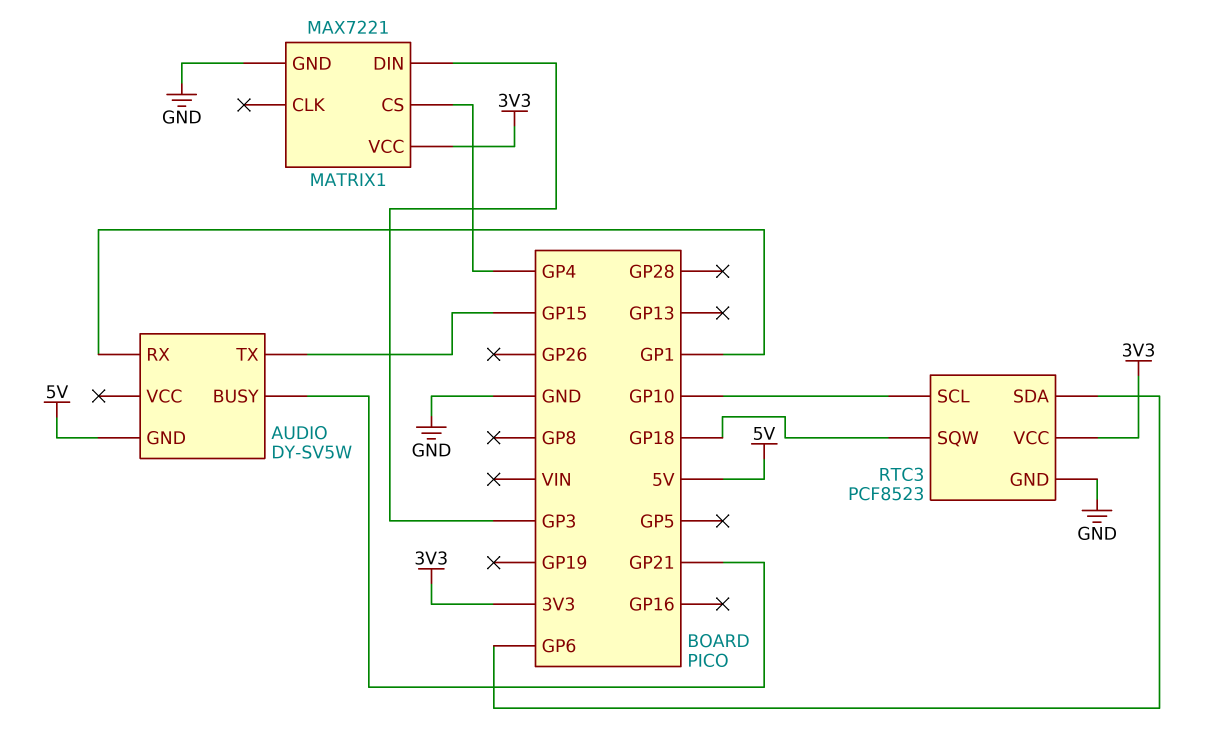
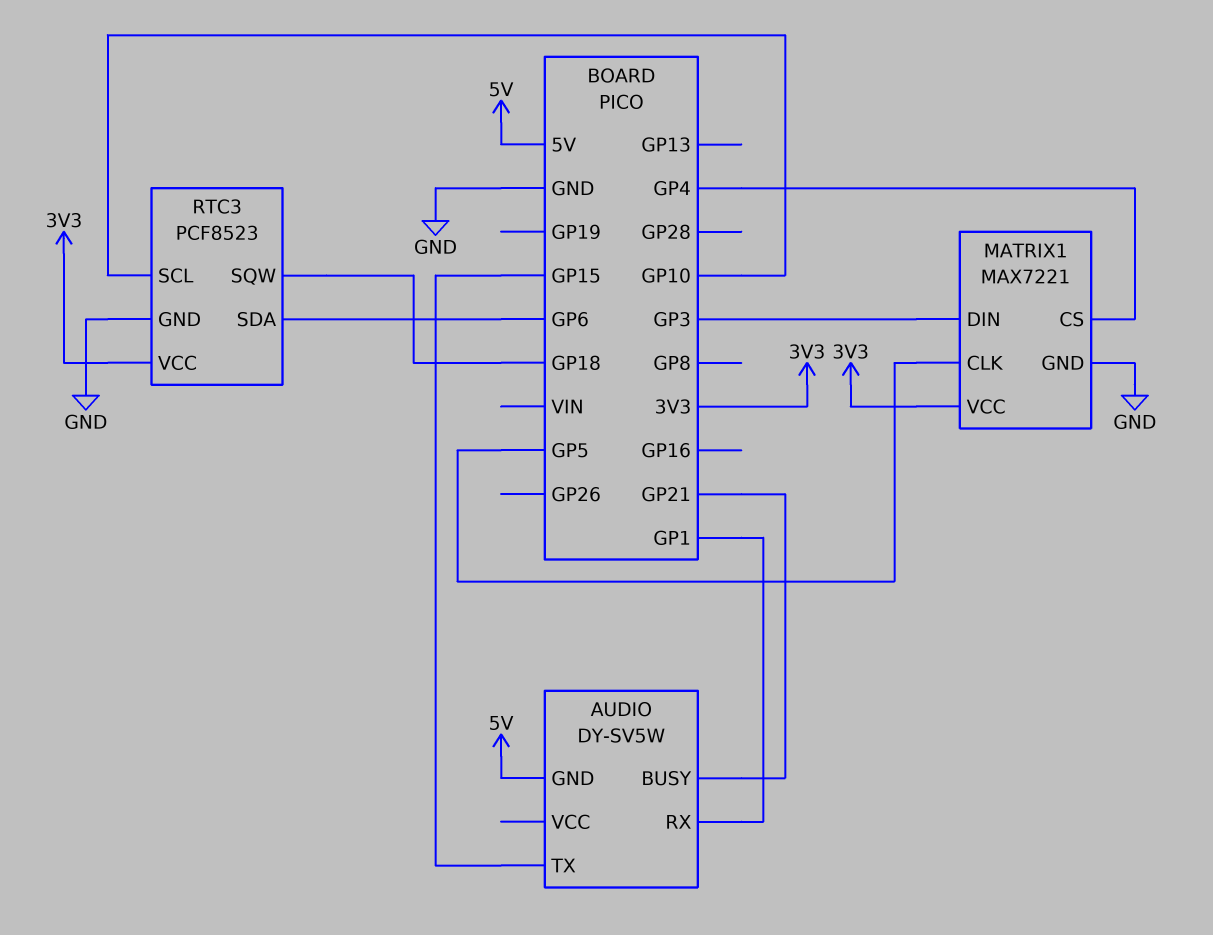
MATRIX1 pin CLK: none -> GP5

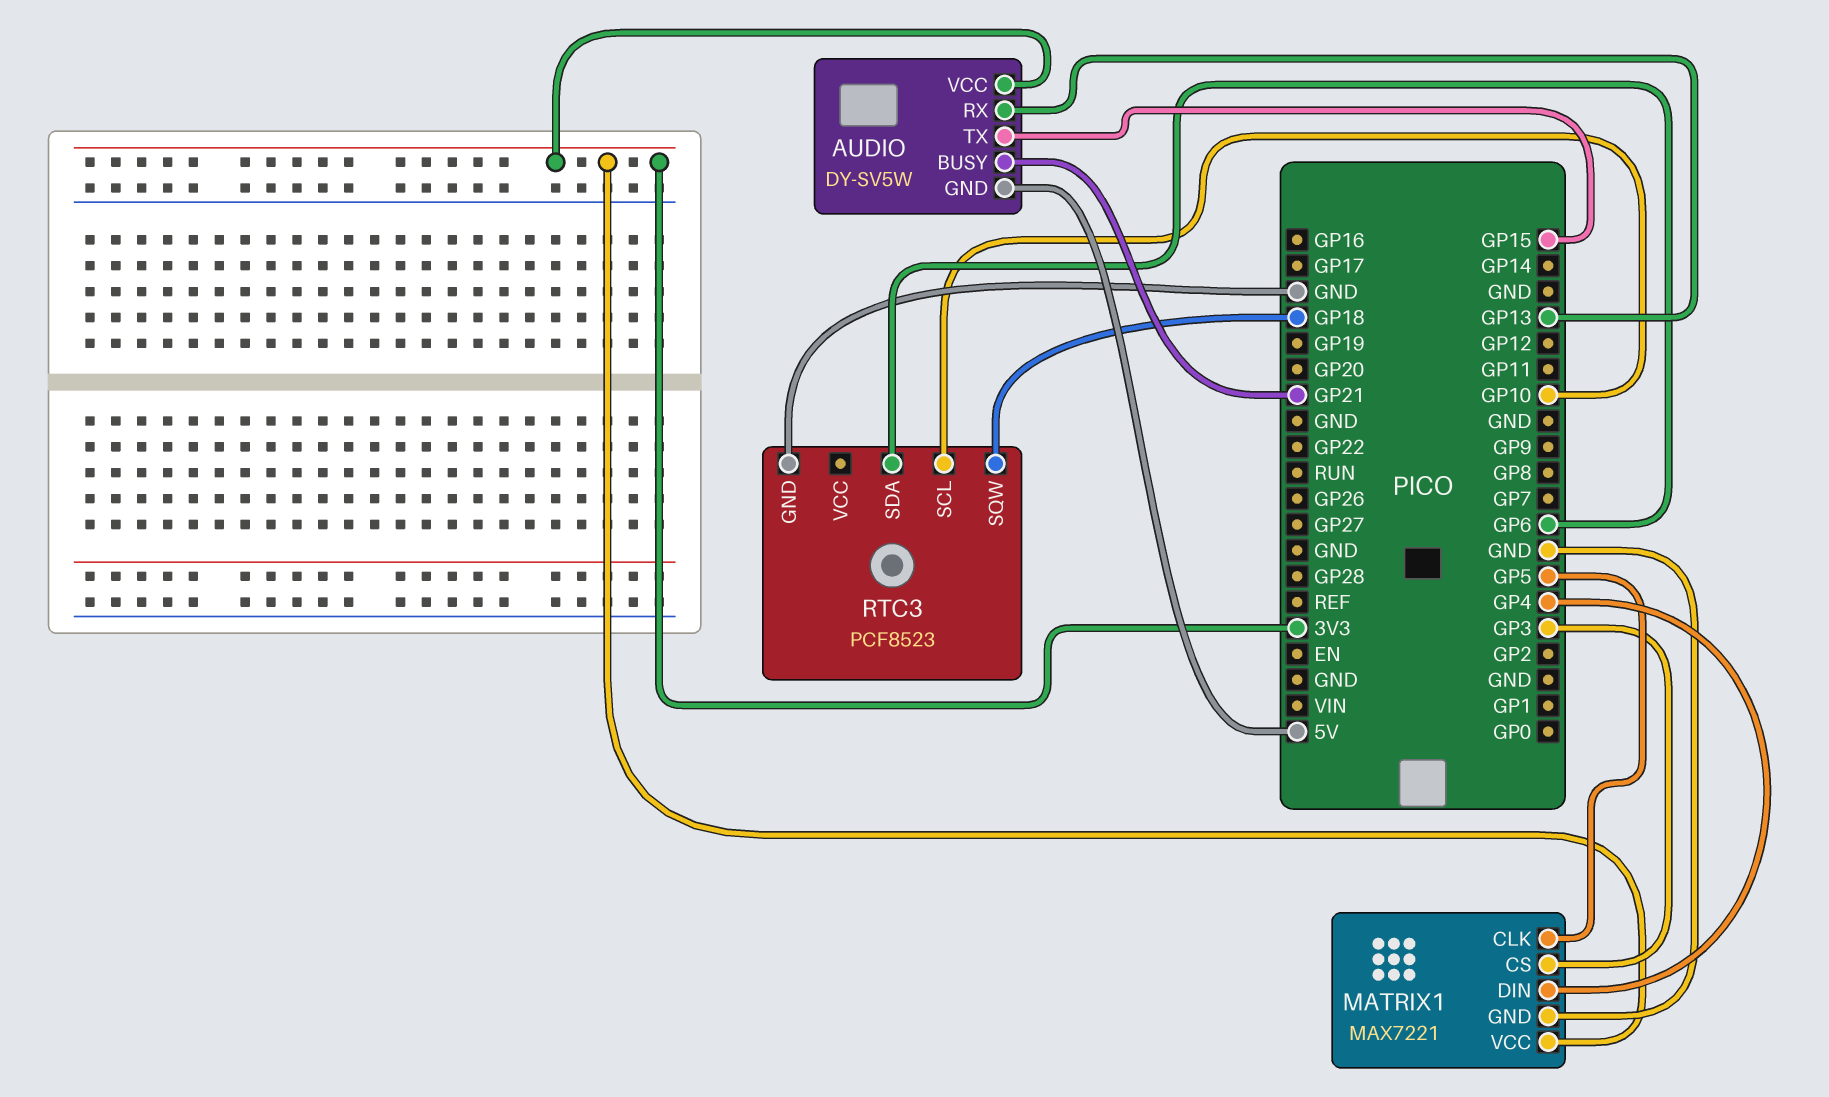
AUDIO pin RX: GP1 -> GP13
AUDIO pin VCC: none -> 3V3
MATRIX1 pin CS: GP4 -> GP3
MATRIX1 pin DIN: GP3 -> GP4
RTC3 pin VCC: 3V3 -> none

